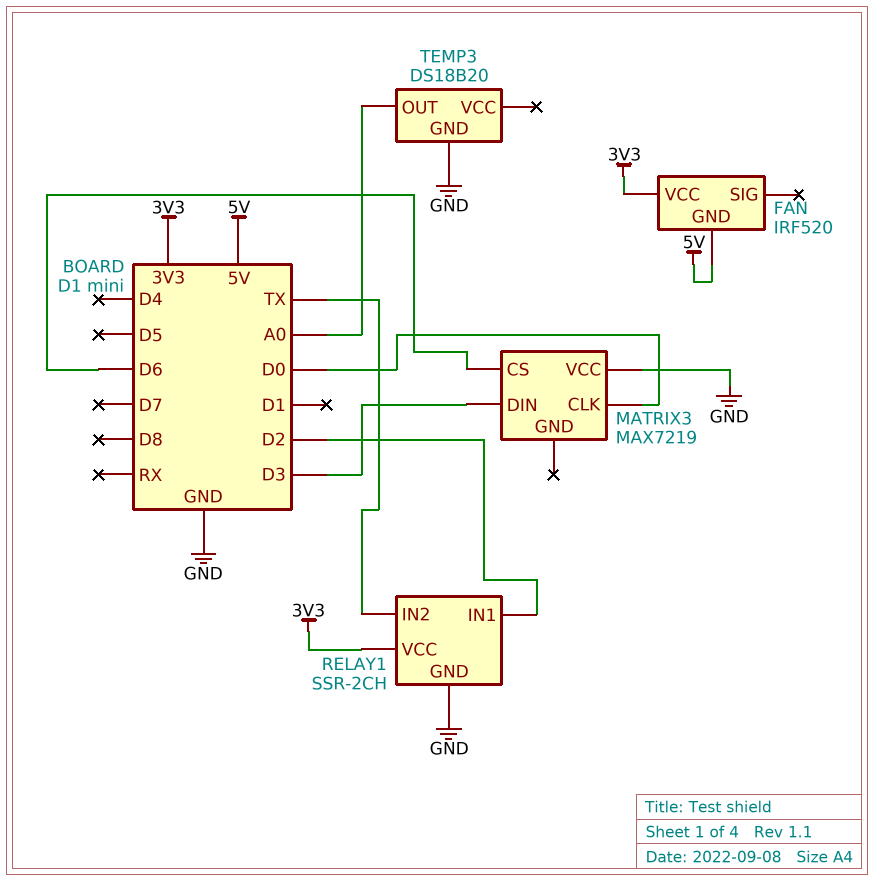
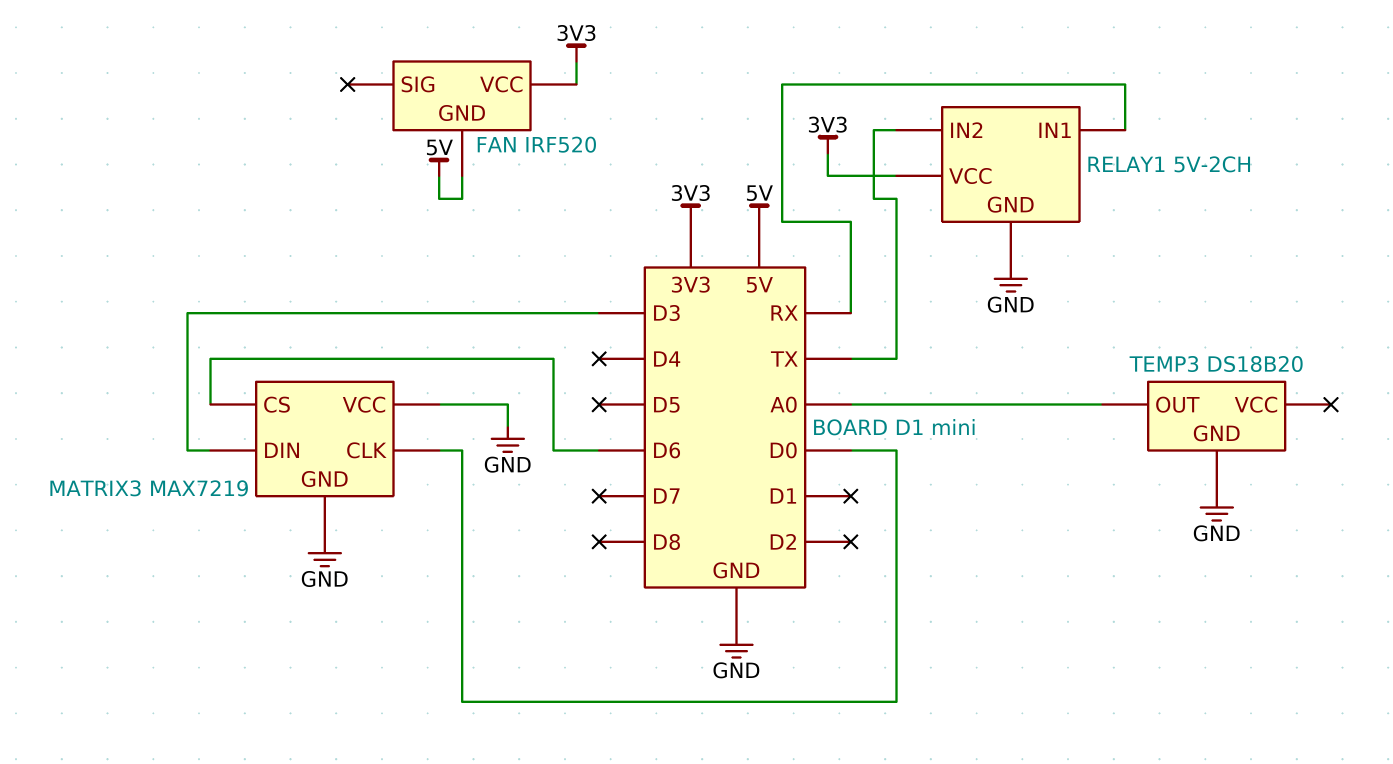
MATRIX3 pin GND: none -> GND
RELAY1: SSR-2CH -> 5V-2CH
RELAY1 pin IN1: D2 -> RX

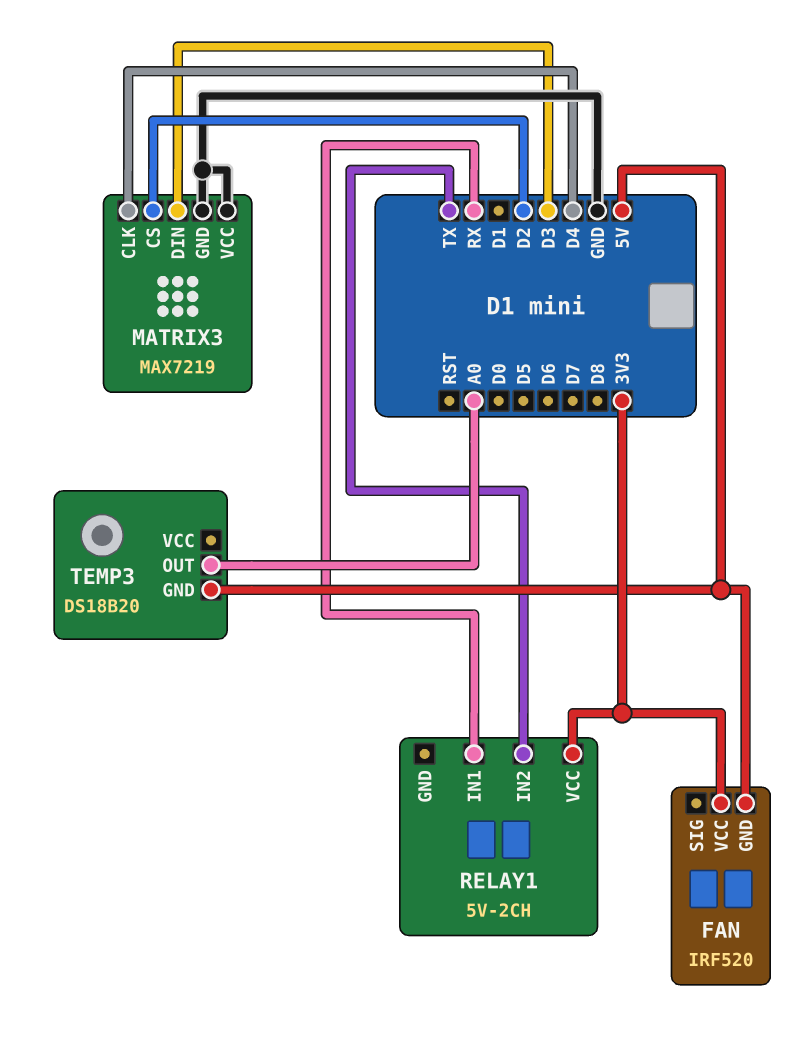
MATRIX3 pin CLK: D0 -> D4
MATRIX3 pin CS: D6 -> D2
RELAY1 pin GND: GND -> none
TEMP3 pin GND: GND -> 5V

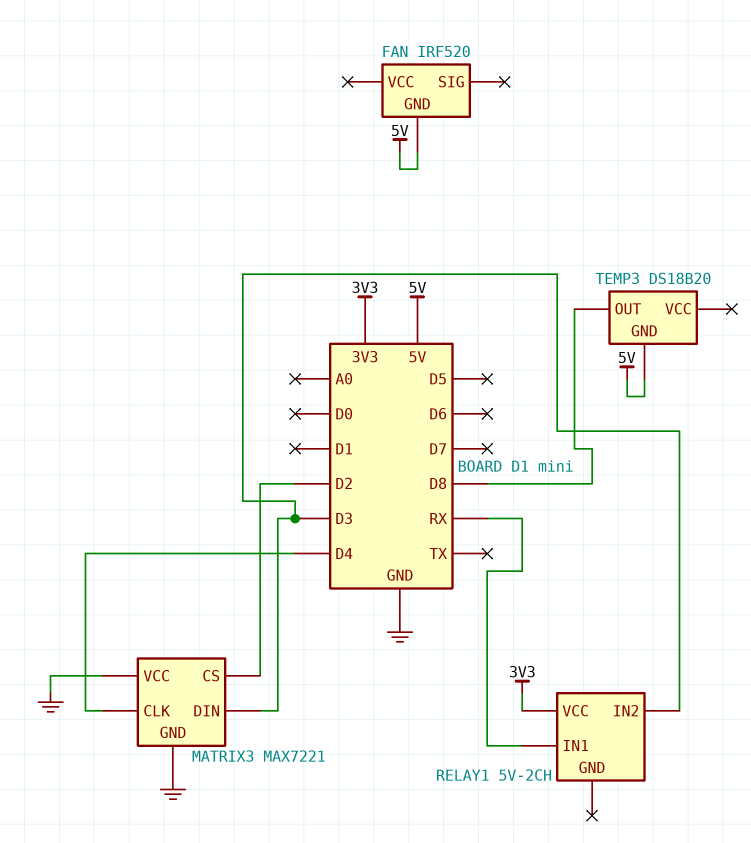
FAN pin VCC: 3V3 -> none
MATRIX3: MAX7219 -> MAX7221
RELAY1 pin IN2: TX -> D3
TEMP3 pin OUT: A0 -> D8

